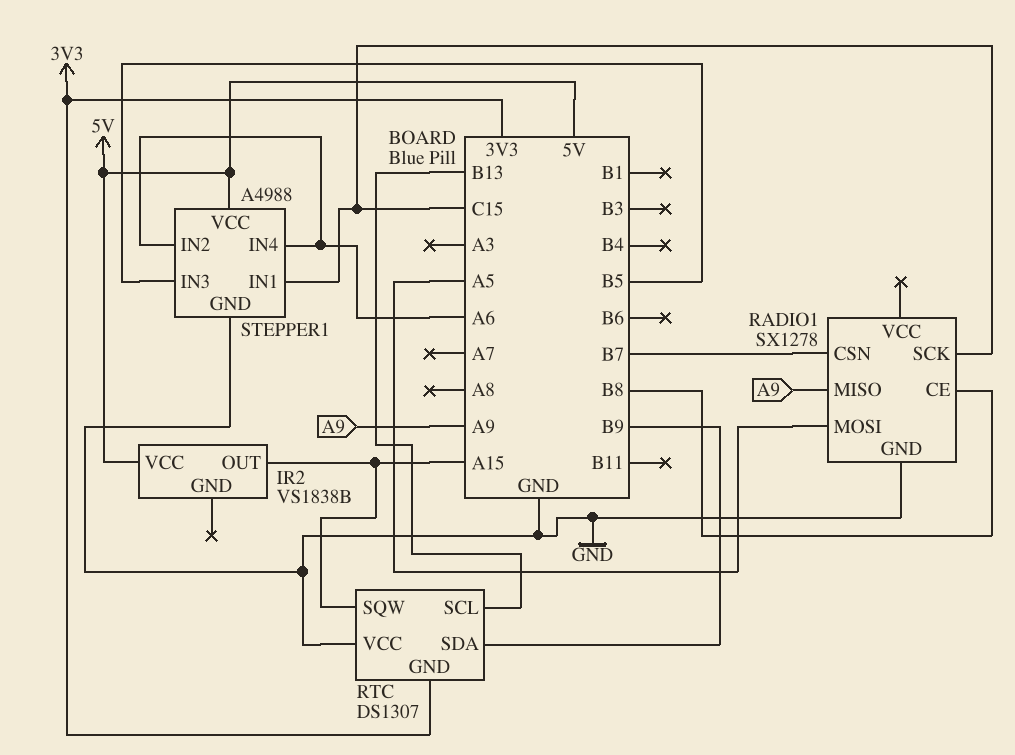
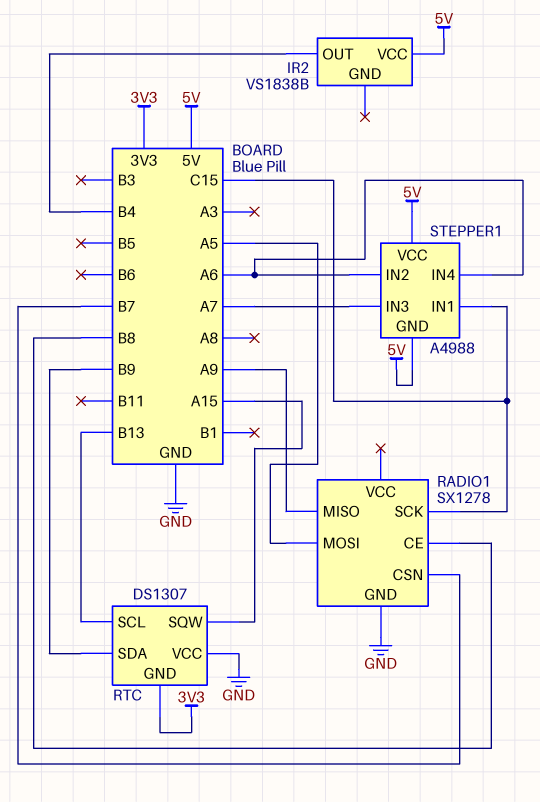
IR2 pin OUT: A15 -> B4
STEPPER1 pin GND: GND -> 5V
STEPPER1 pin IN3: B5 -> A7

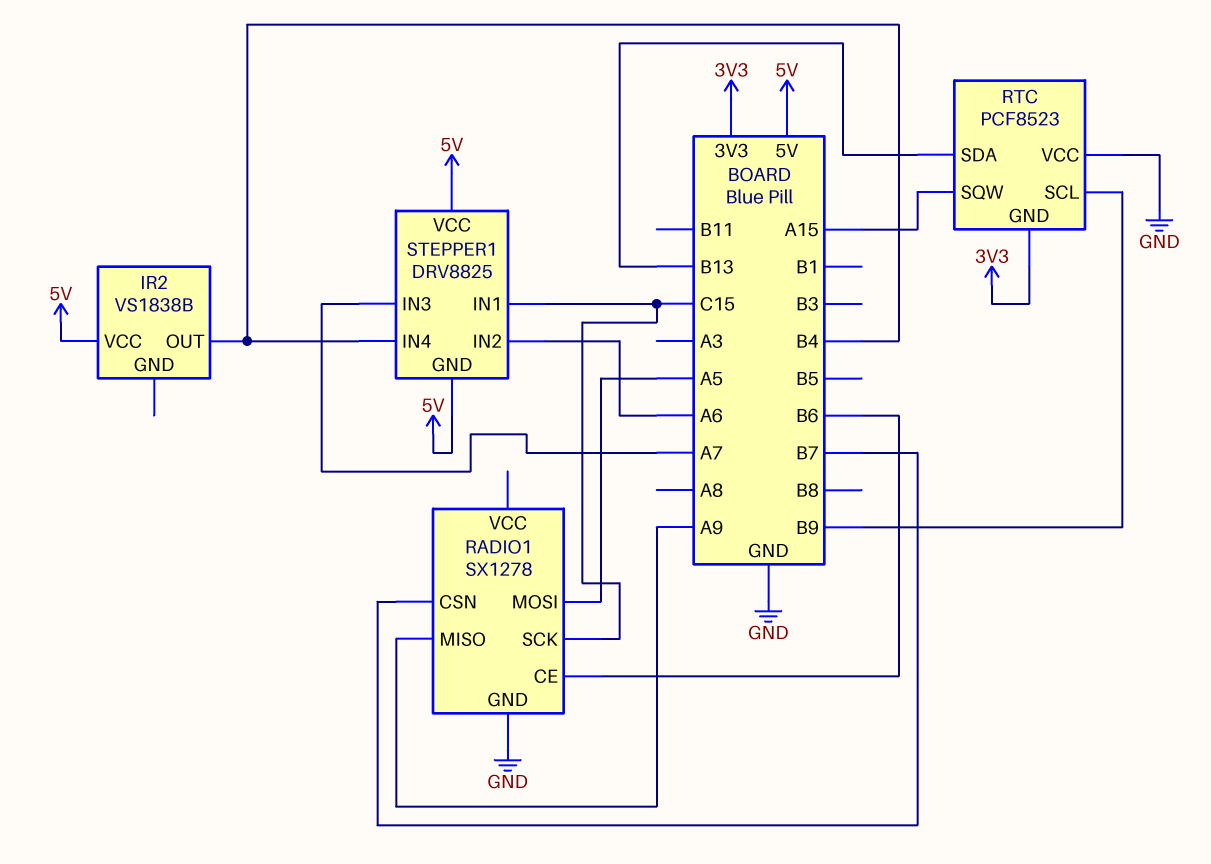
RADIO1 pin CE: B8 -> B6
RTC: DS1307 -> PCF8523
RTC pin SCL: B13 -> B9
RTC pin SDA: B9 -> B13
STEPPER1: A4988 -> DRV8825
STEPPER1 pin IN4: A6 -> B4

